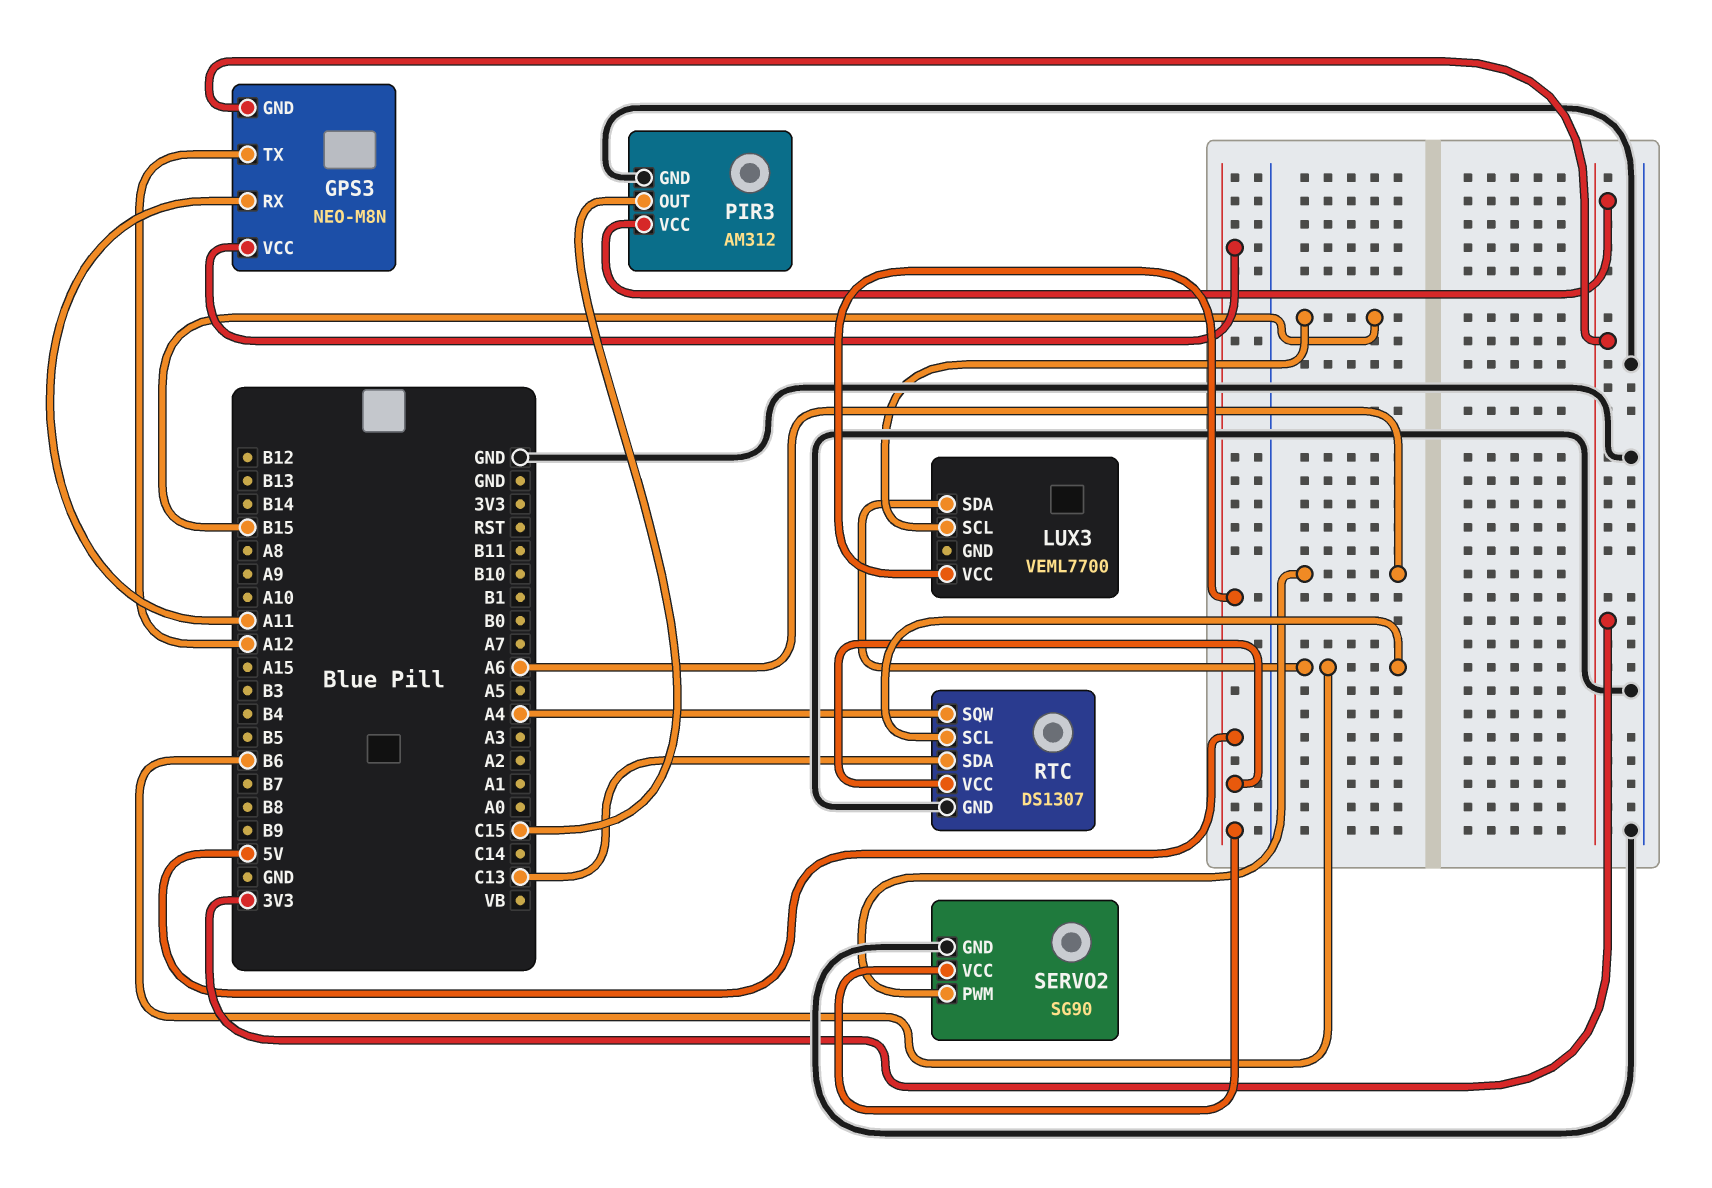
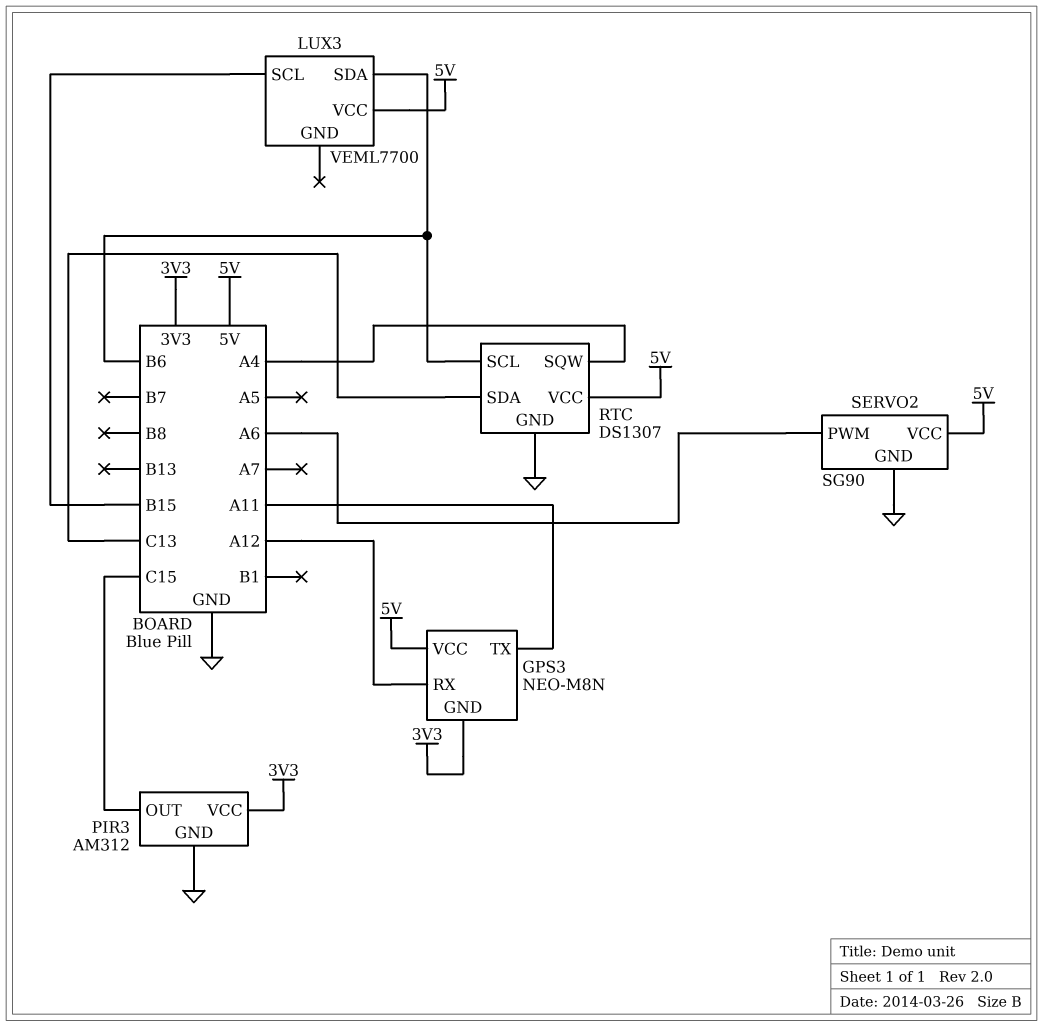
GPS3 pin RX: A11 -> A12
GPS3 pin TX: A12 -> A11

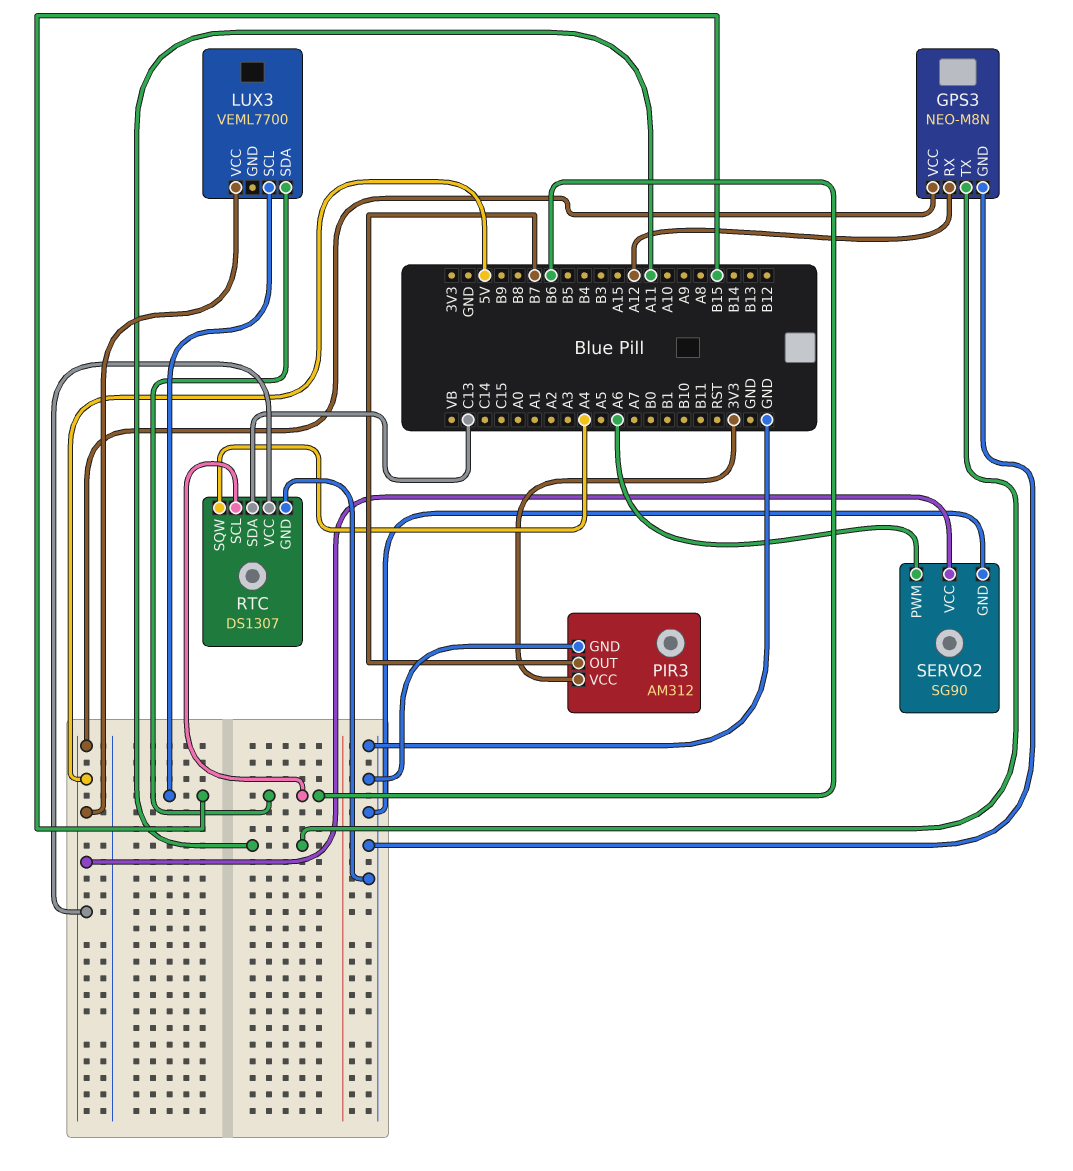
GPS3 pin GND: 3V3 -> GND
PIR3 pin OUT: C15 -> B7

